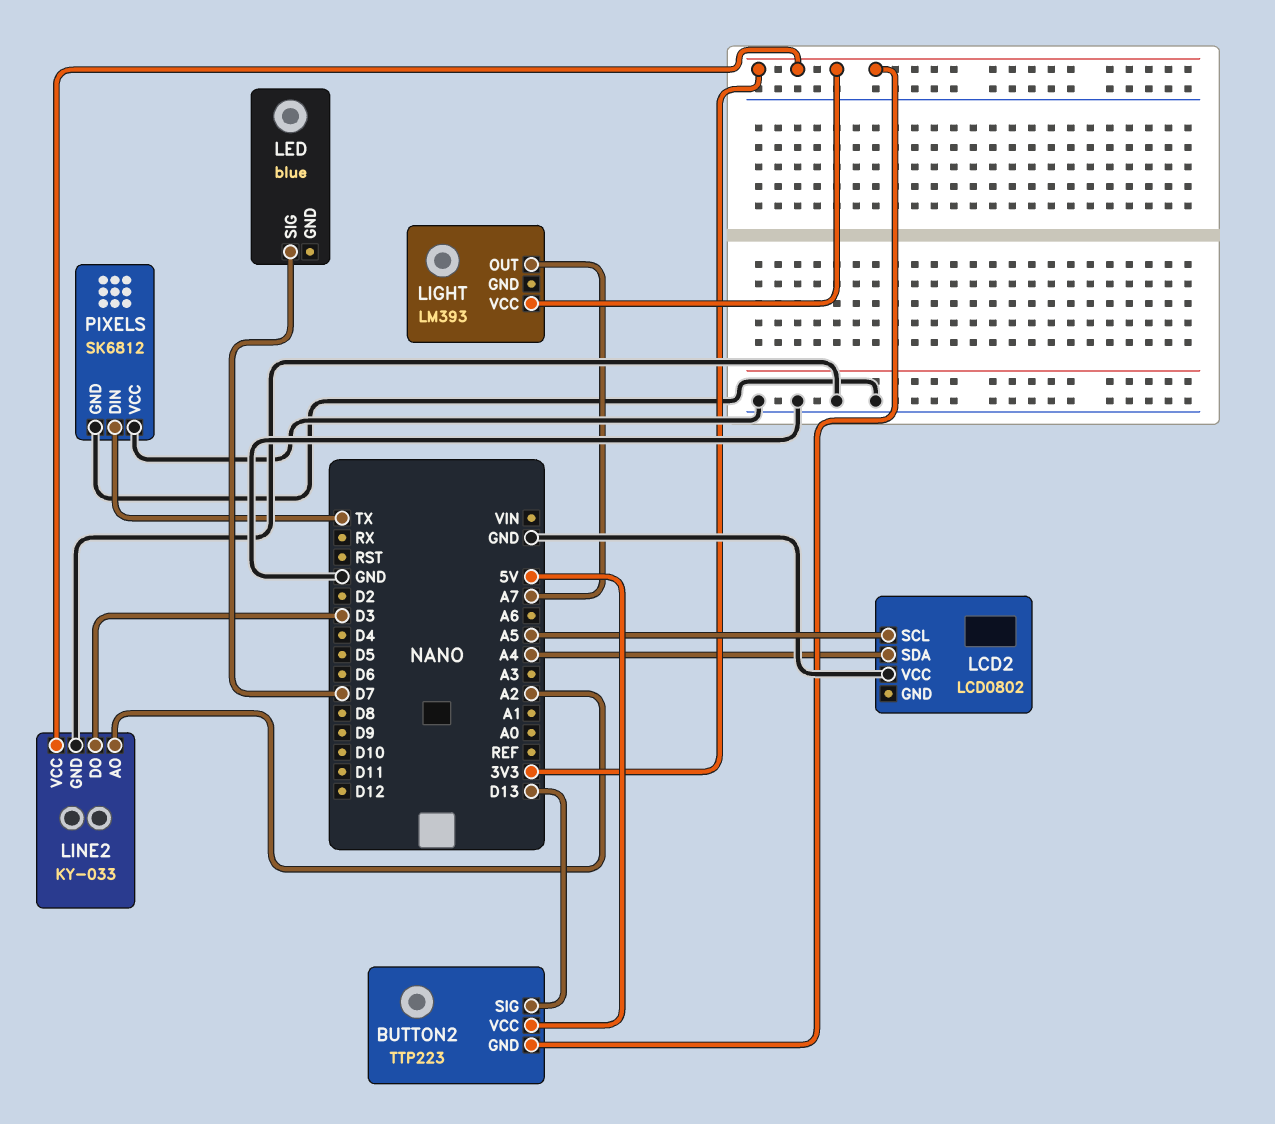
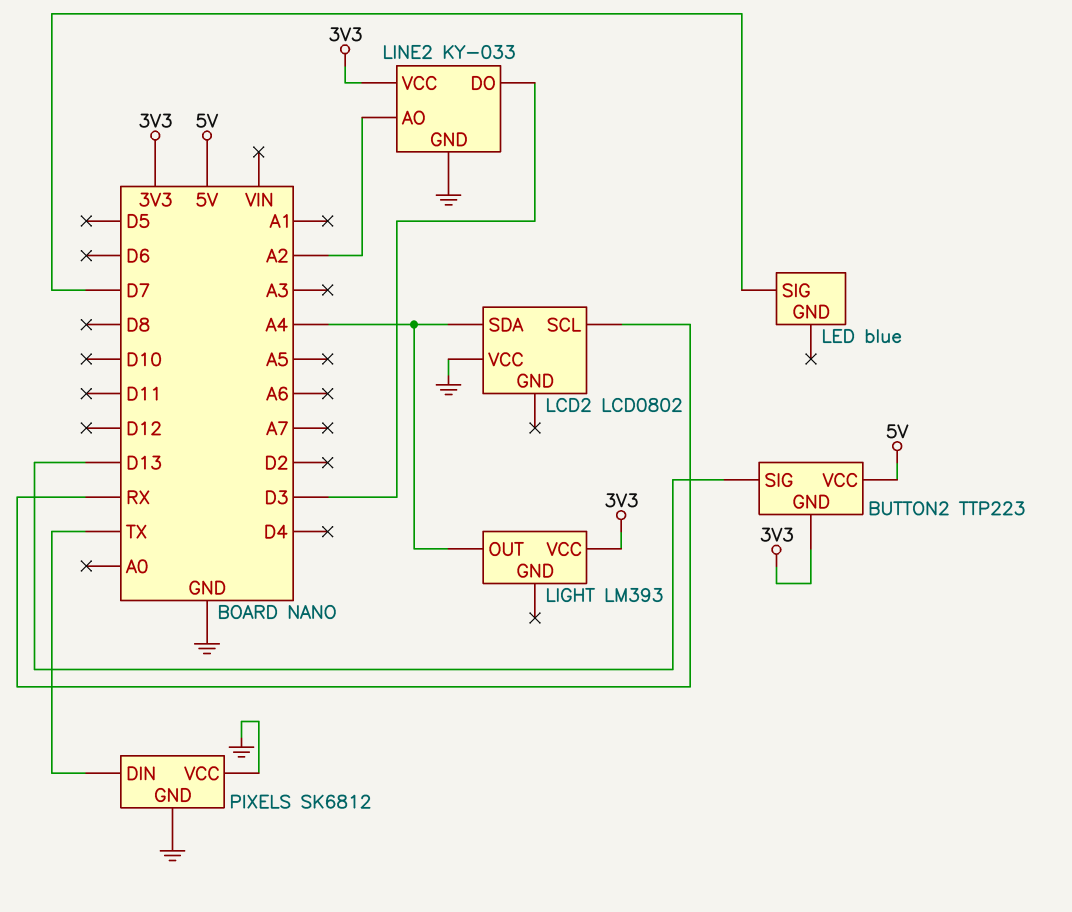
LCD2 pin SCL: A5 -> RX
LIGHT pin OUT: A7 -> A4

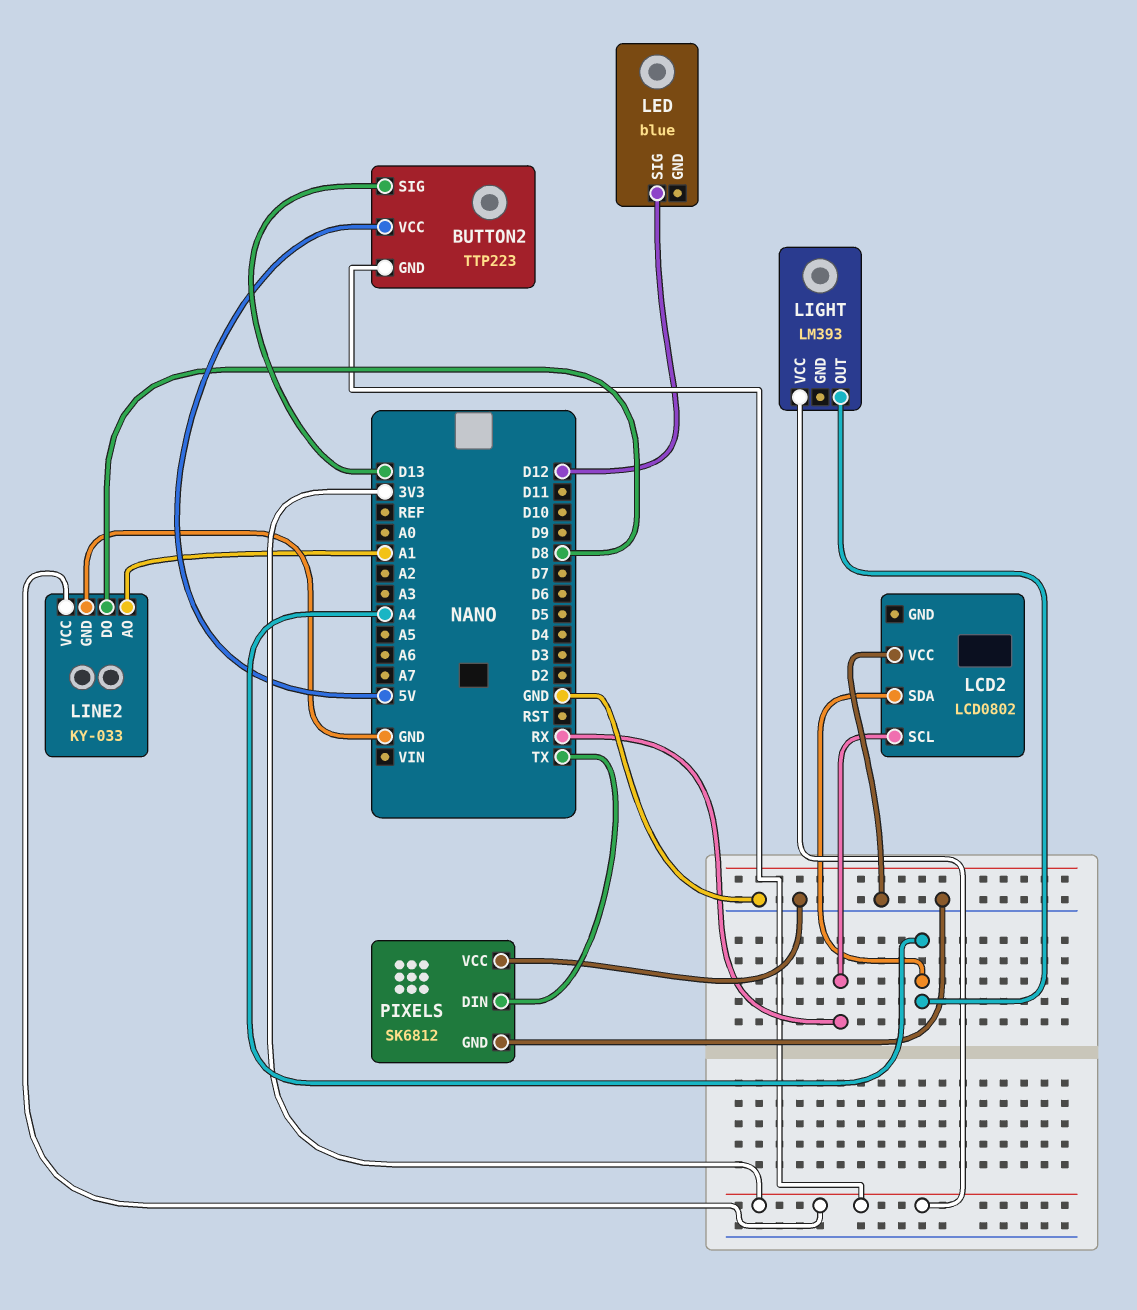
LED pin SIG: D7 -> D12
LINE2 pin AO: A2 -> A1
LINE2 pin DO: D3 -> D8

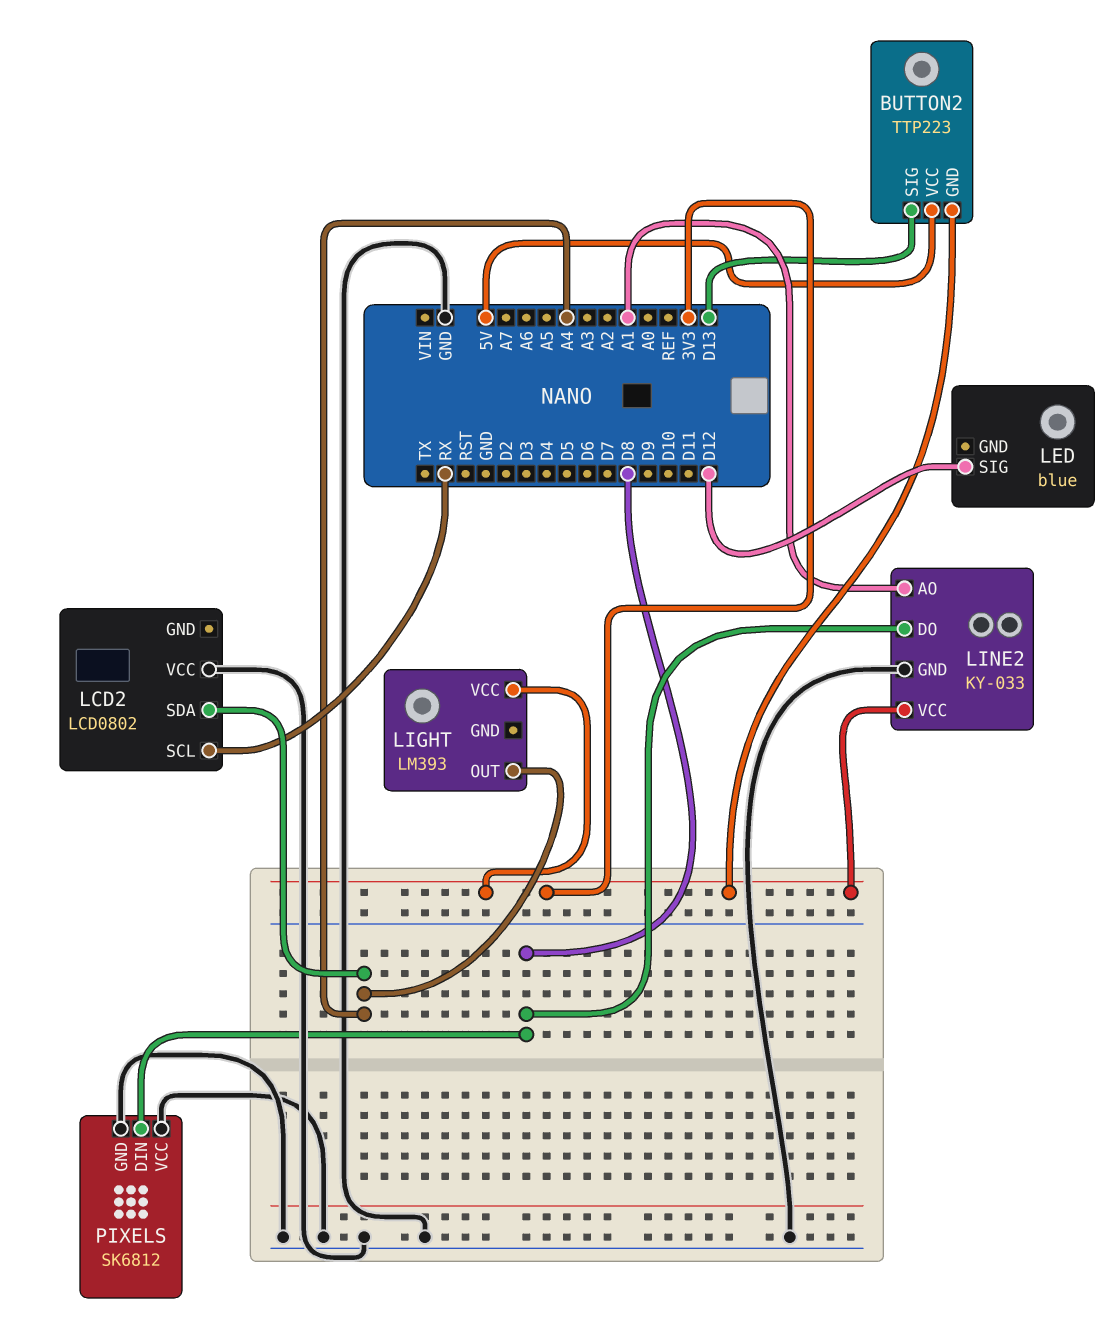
PIXELS pin DIN: TX -> D8

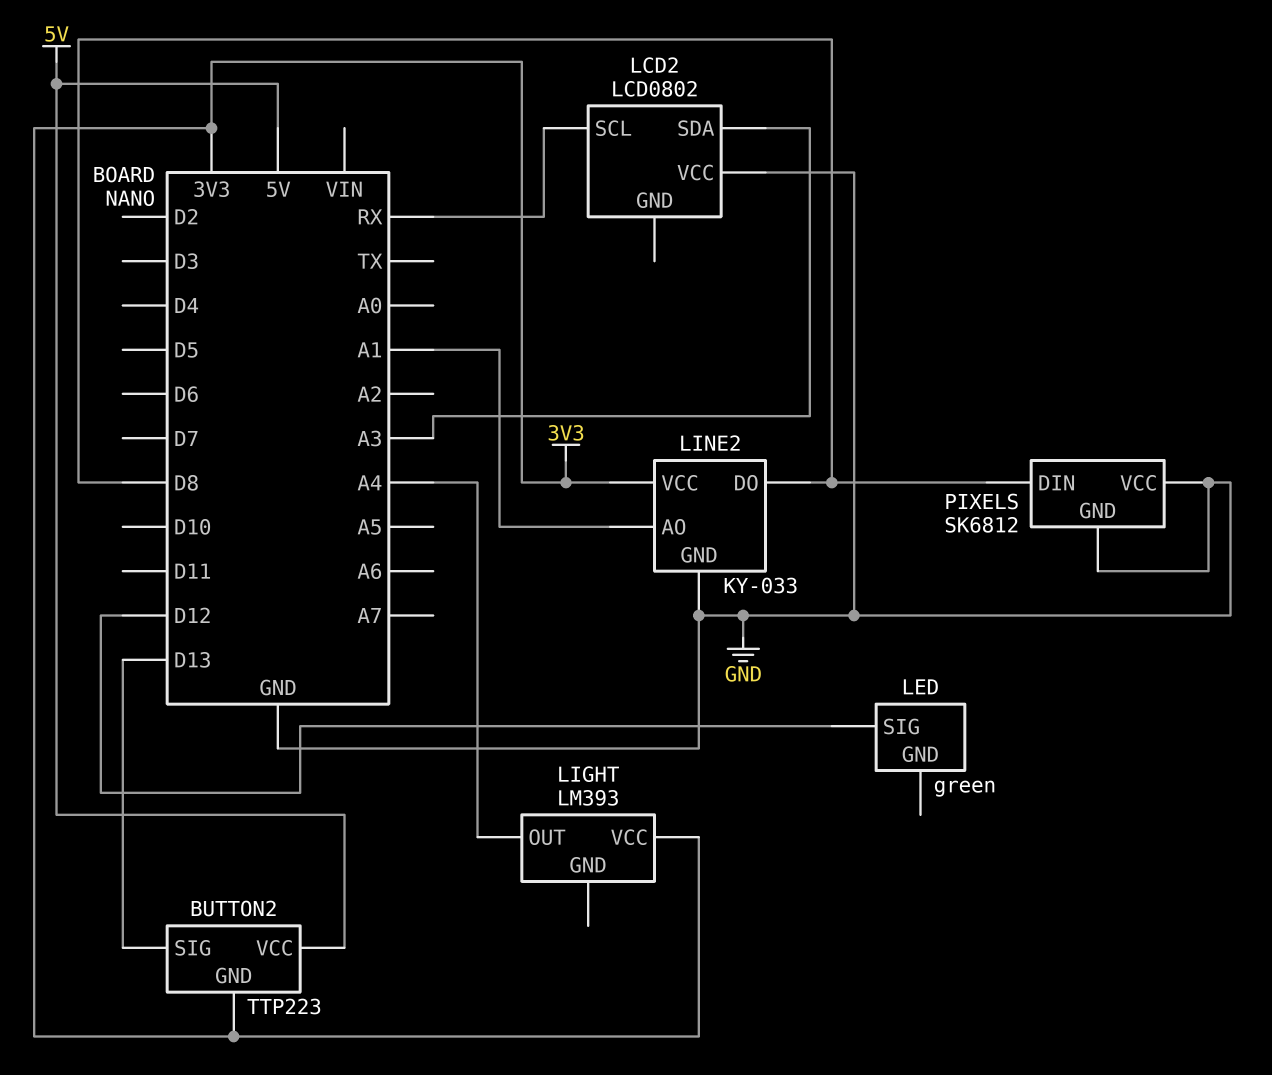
LCD2 pin SDA: A4 -> A3
LED: blue -> green

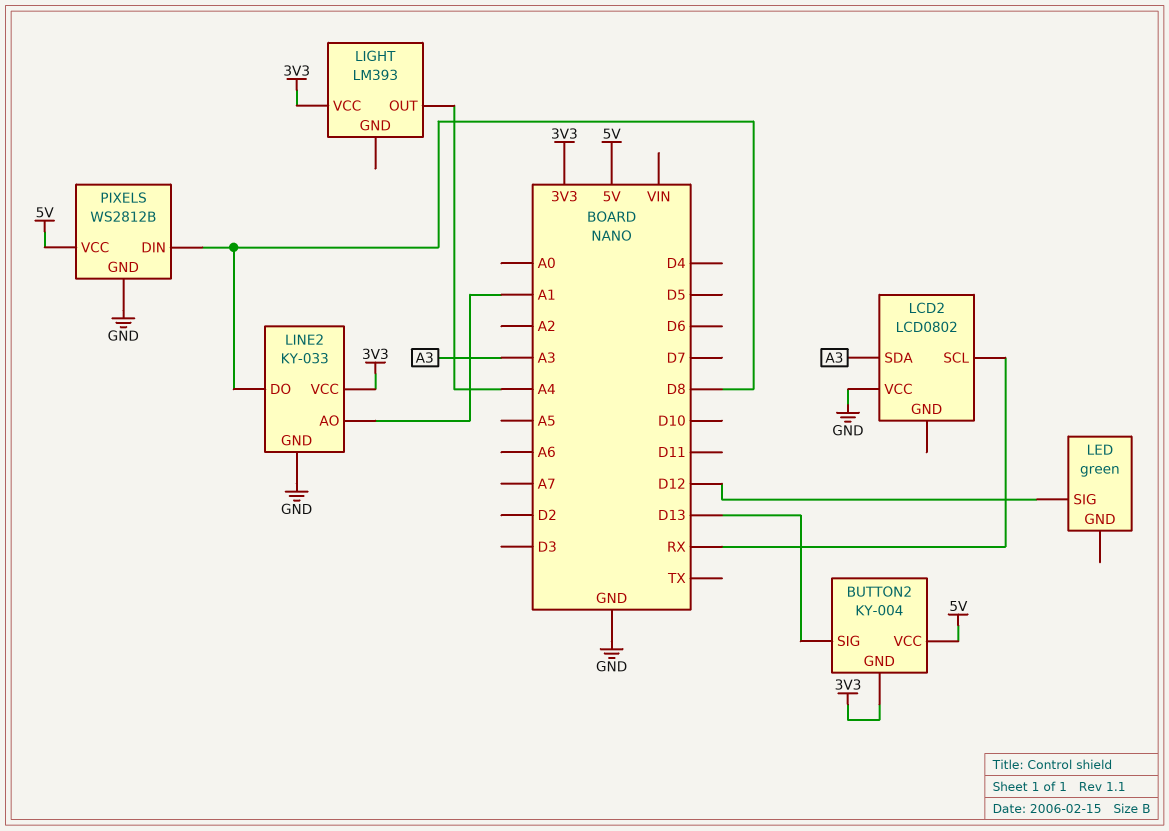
BUTTON2: TTP223 -> KY-004
PIXELS: SK6812 -> WS2812B
PIXELS pin VCC: GND -> 5V

